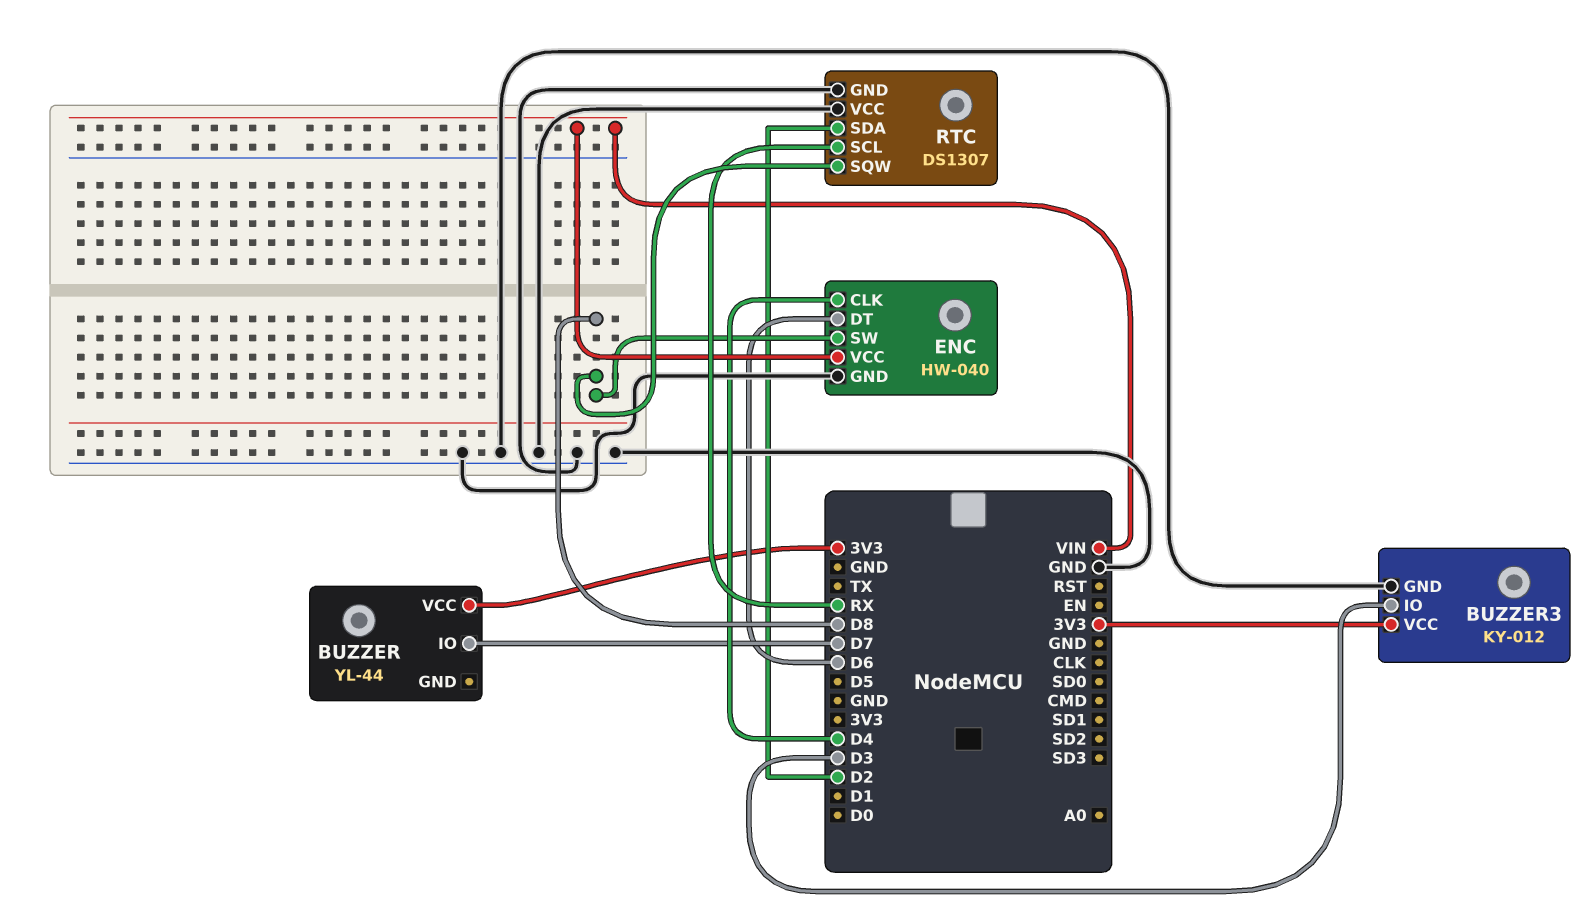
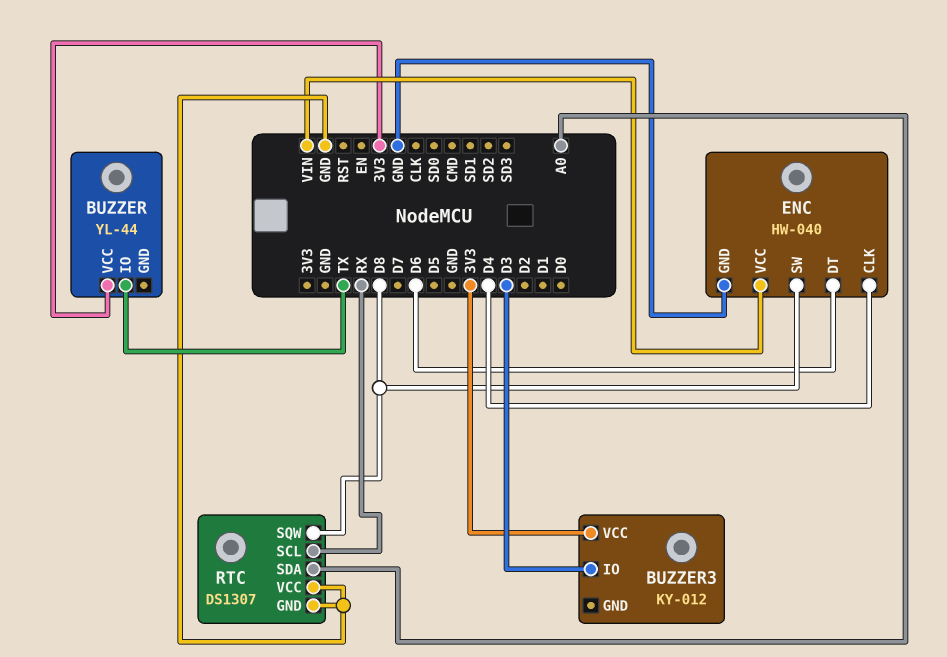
BUZZER pin IO: D7 -> TX
BUZZER3 pin GND: GND -> none
RTC pin SDA: D2 -> A0

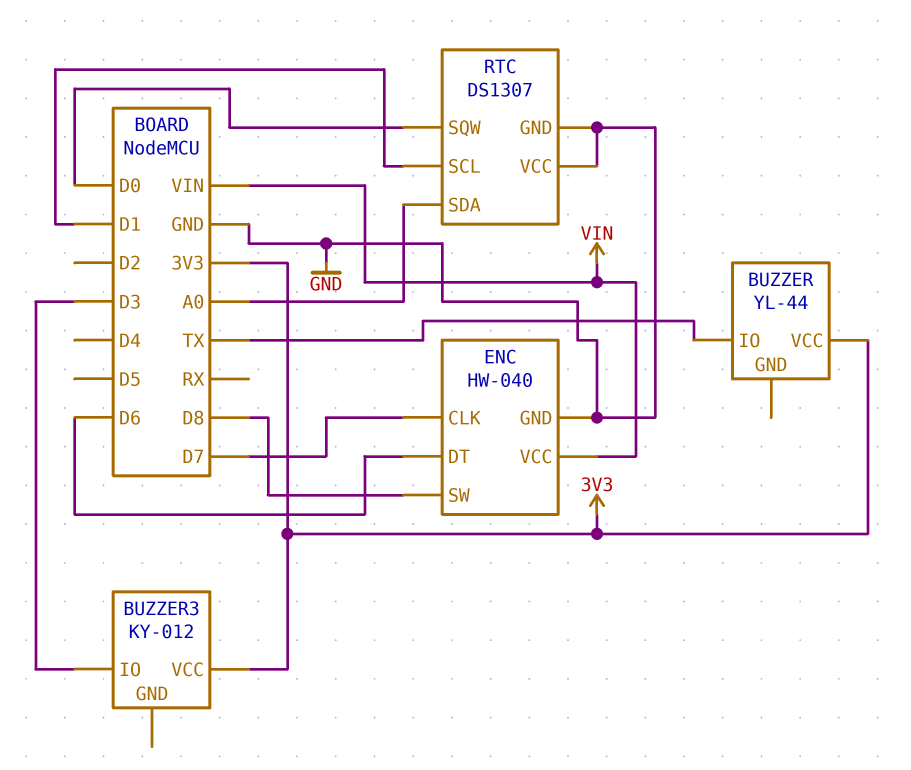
ENC pin CLK: D4 -> D7
RTC pin SCL: RX -> D1
RTC pin SQW: D8 -> D0

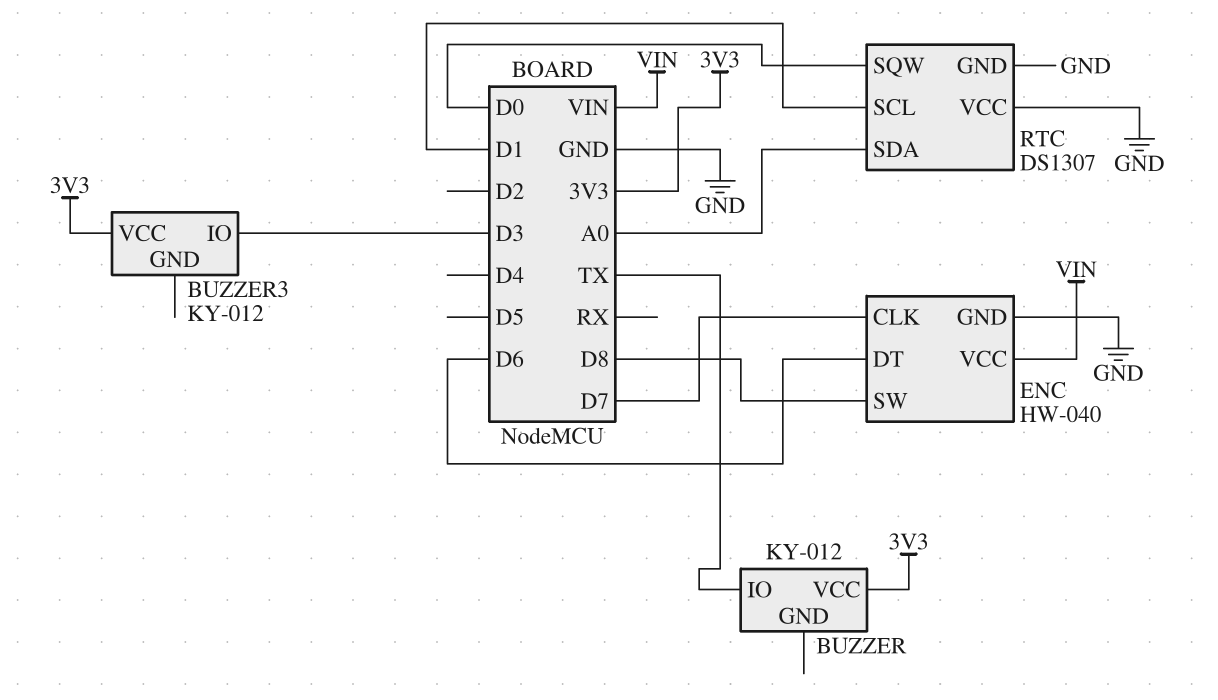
BUZZER: YL-44 -> KY-012

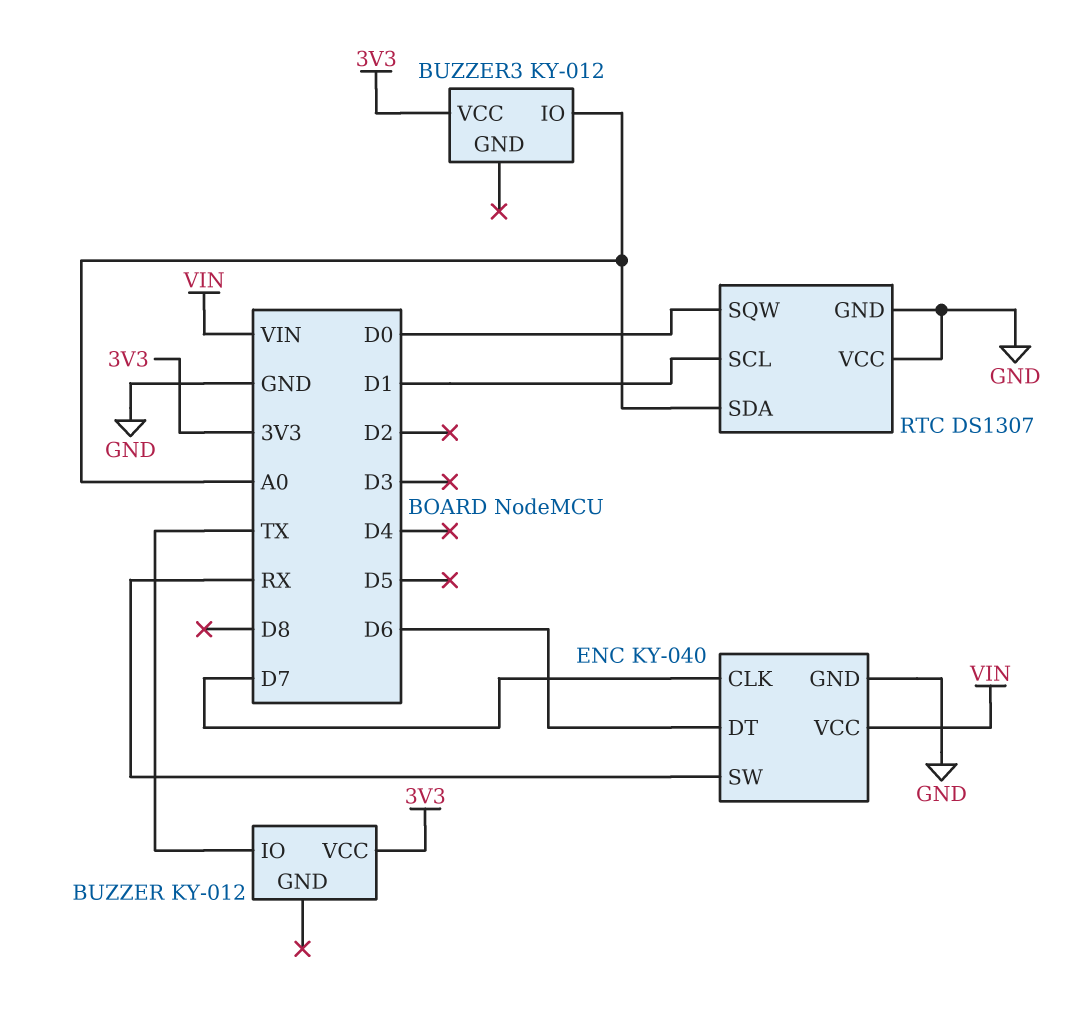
BUZZER3 pin IO: D3 -> A0
ENC: HW-040 -> KY-040
ENC pin SW: D8 -> RX

